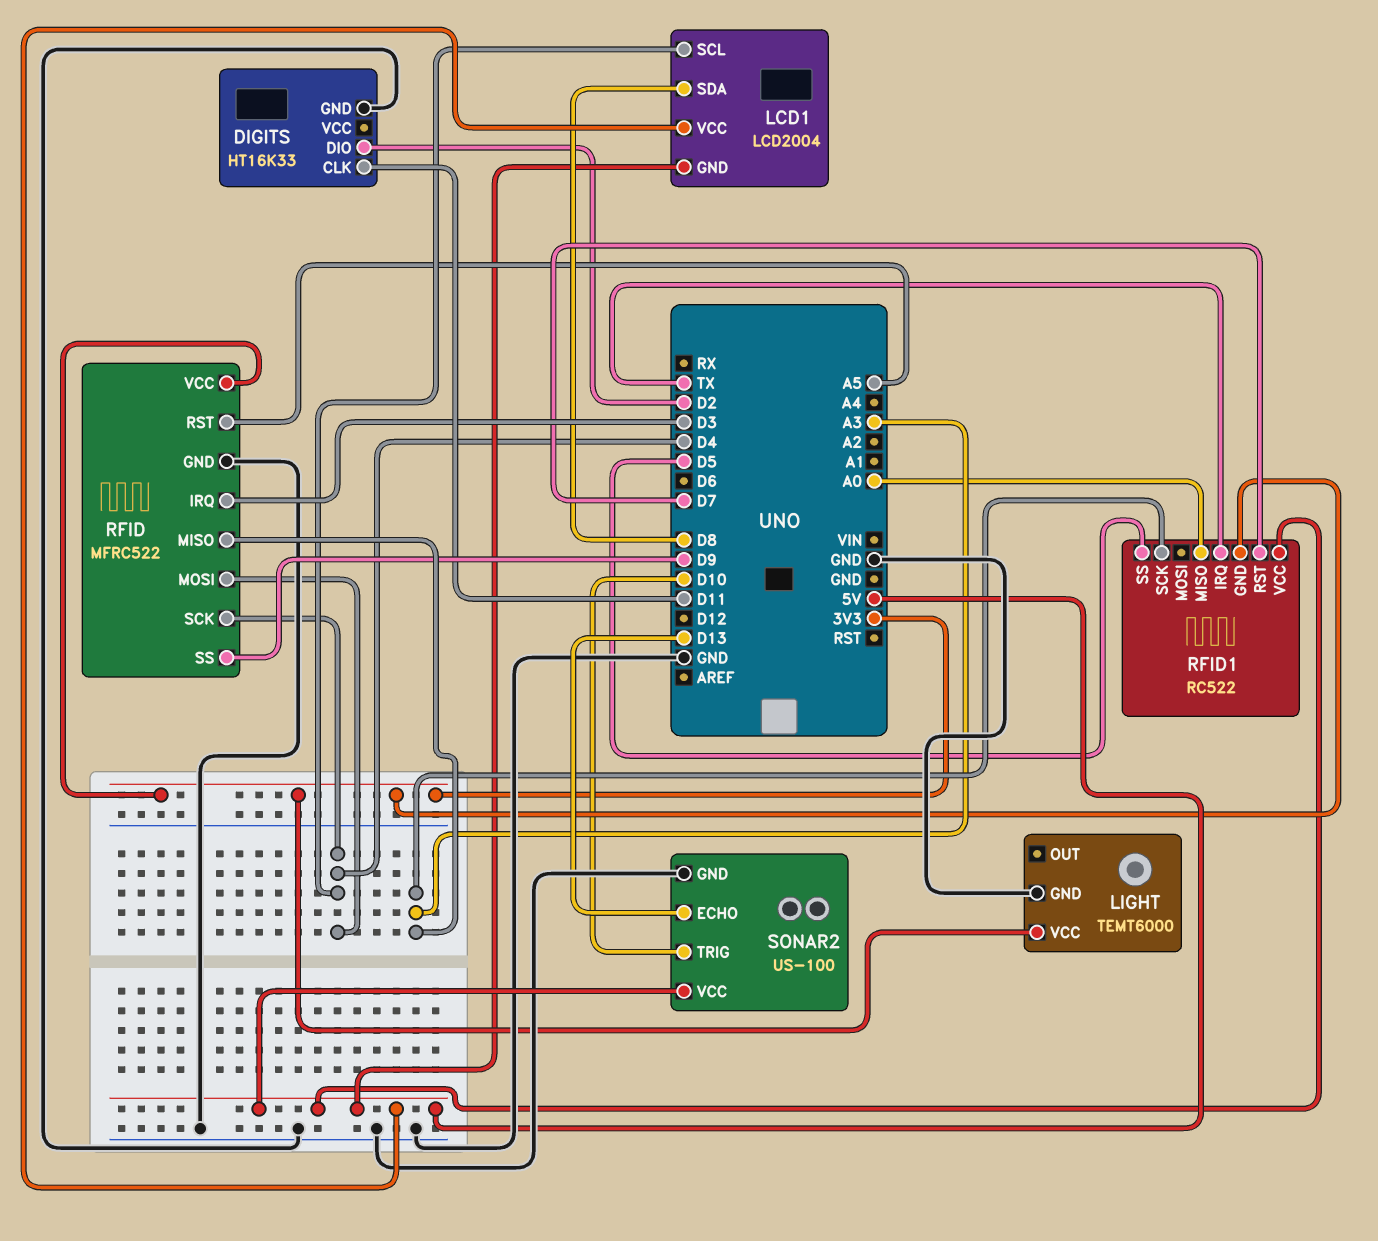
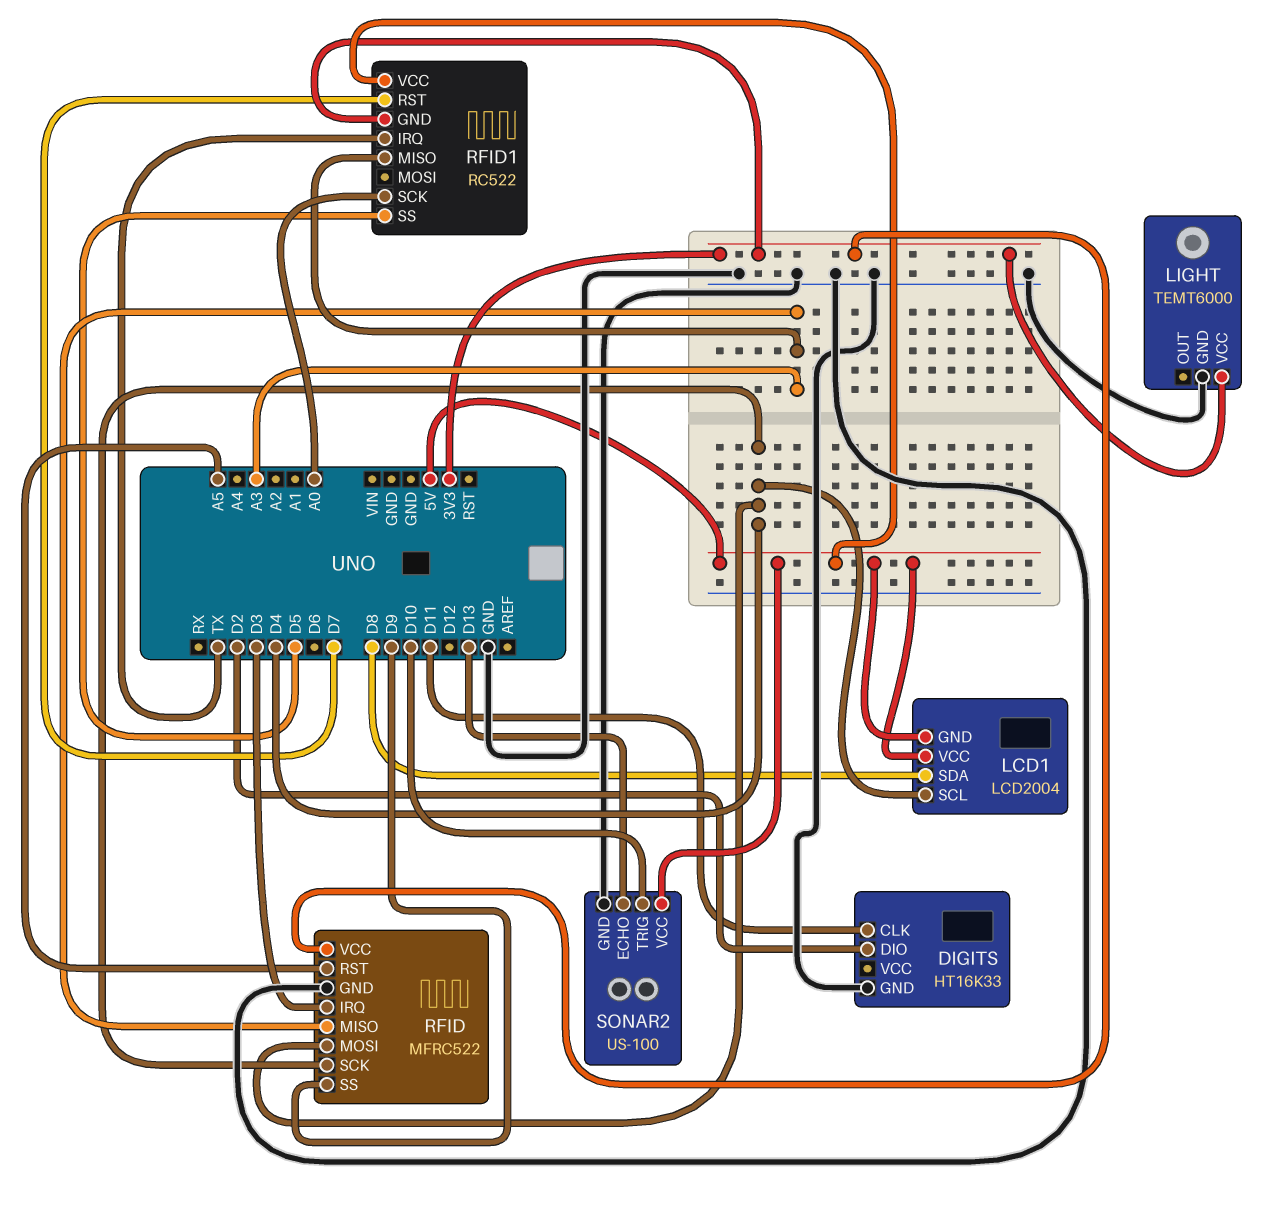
RFID1 pin MISO: A0 -> A3
RFID1 pin SCK: A3 -> A0

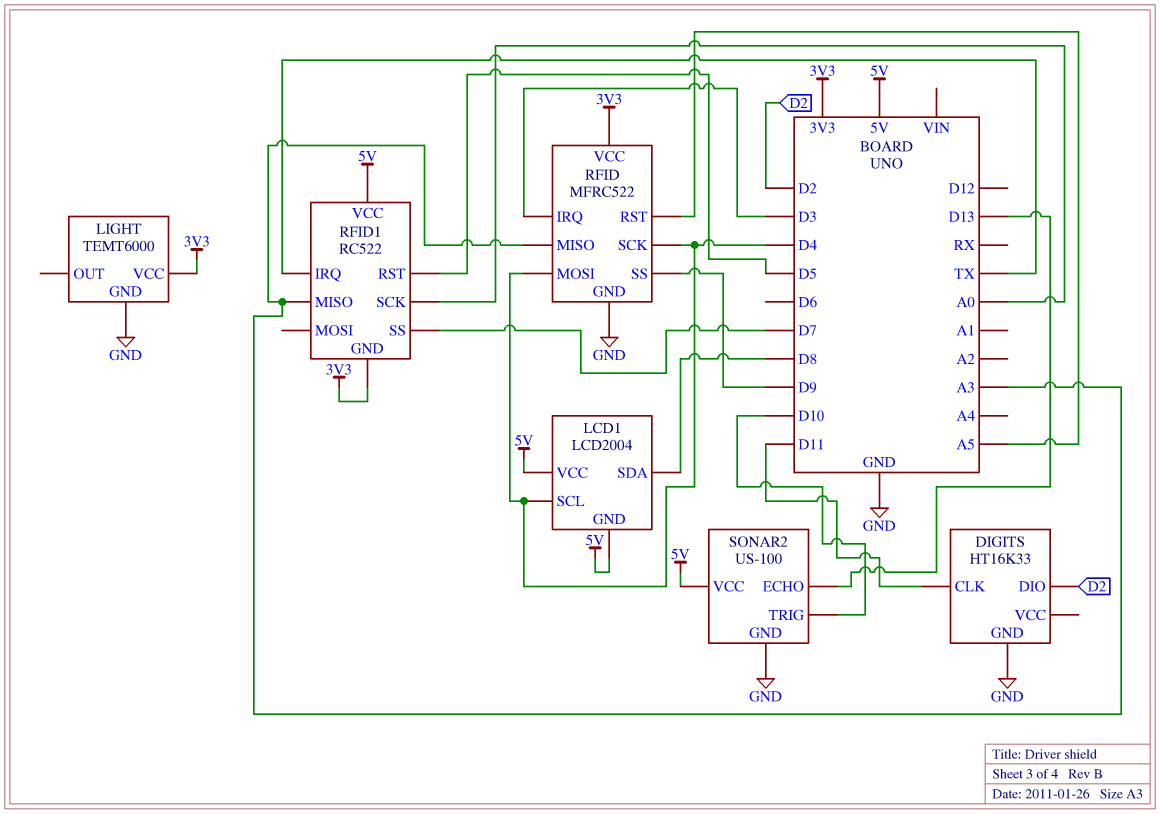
RFID1 pin RST: D7 -> D5
RFID1 pin SS: D5 -> D7

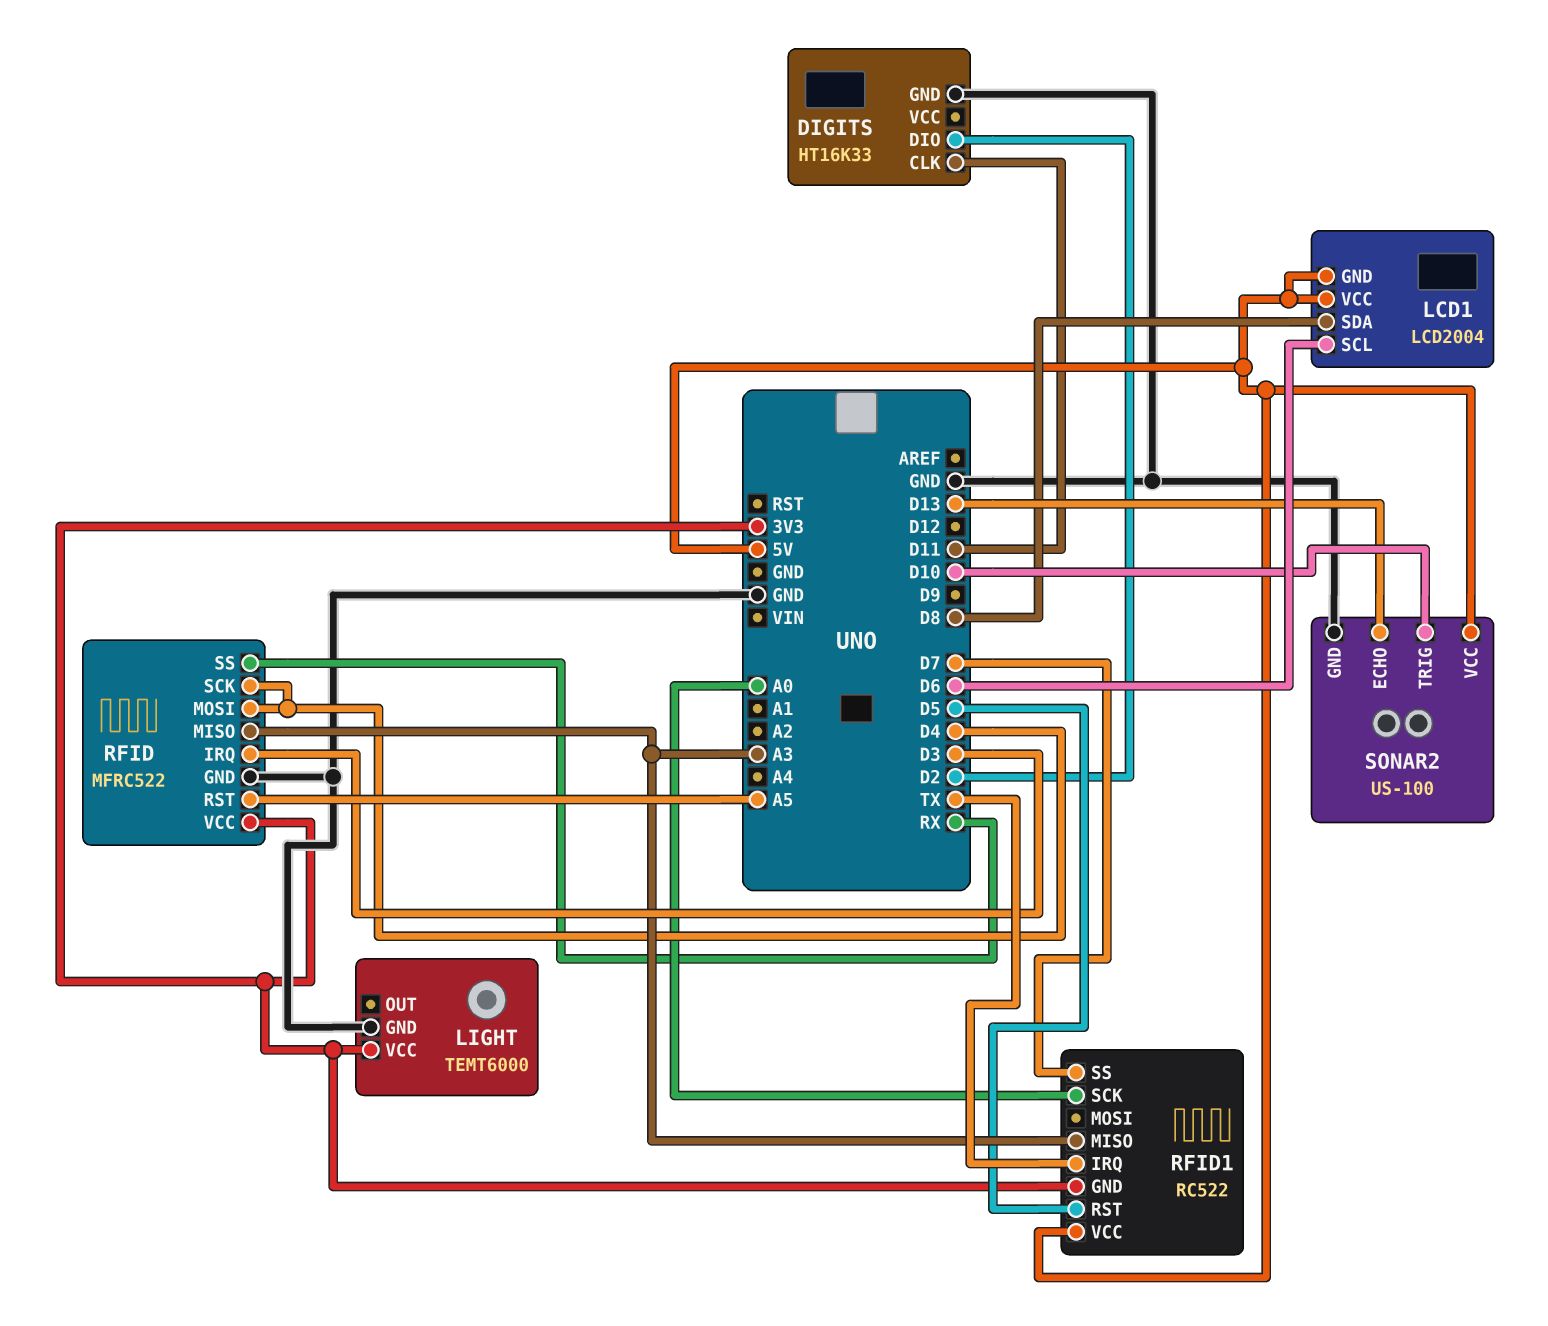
LCD1 pin SCL: D4 -> D6
RFID pin SS: D9 -> RX

